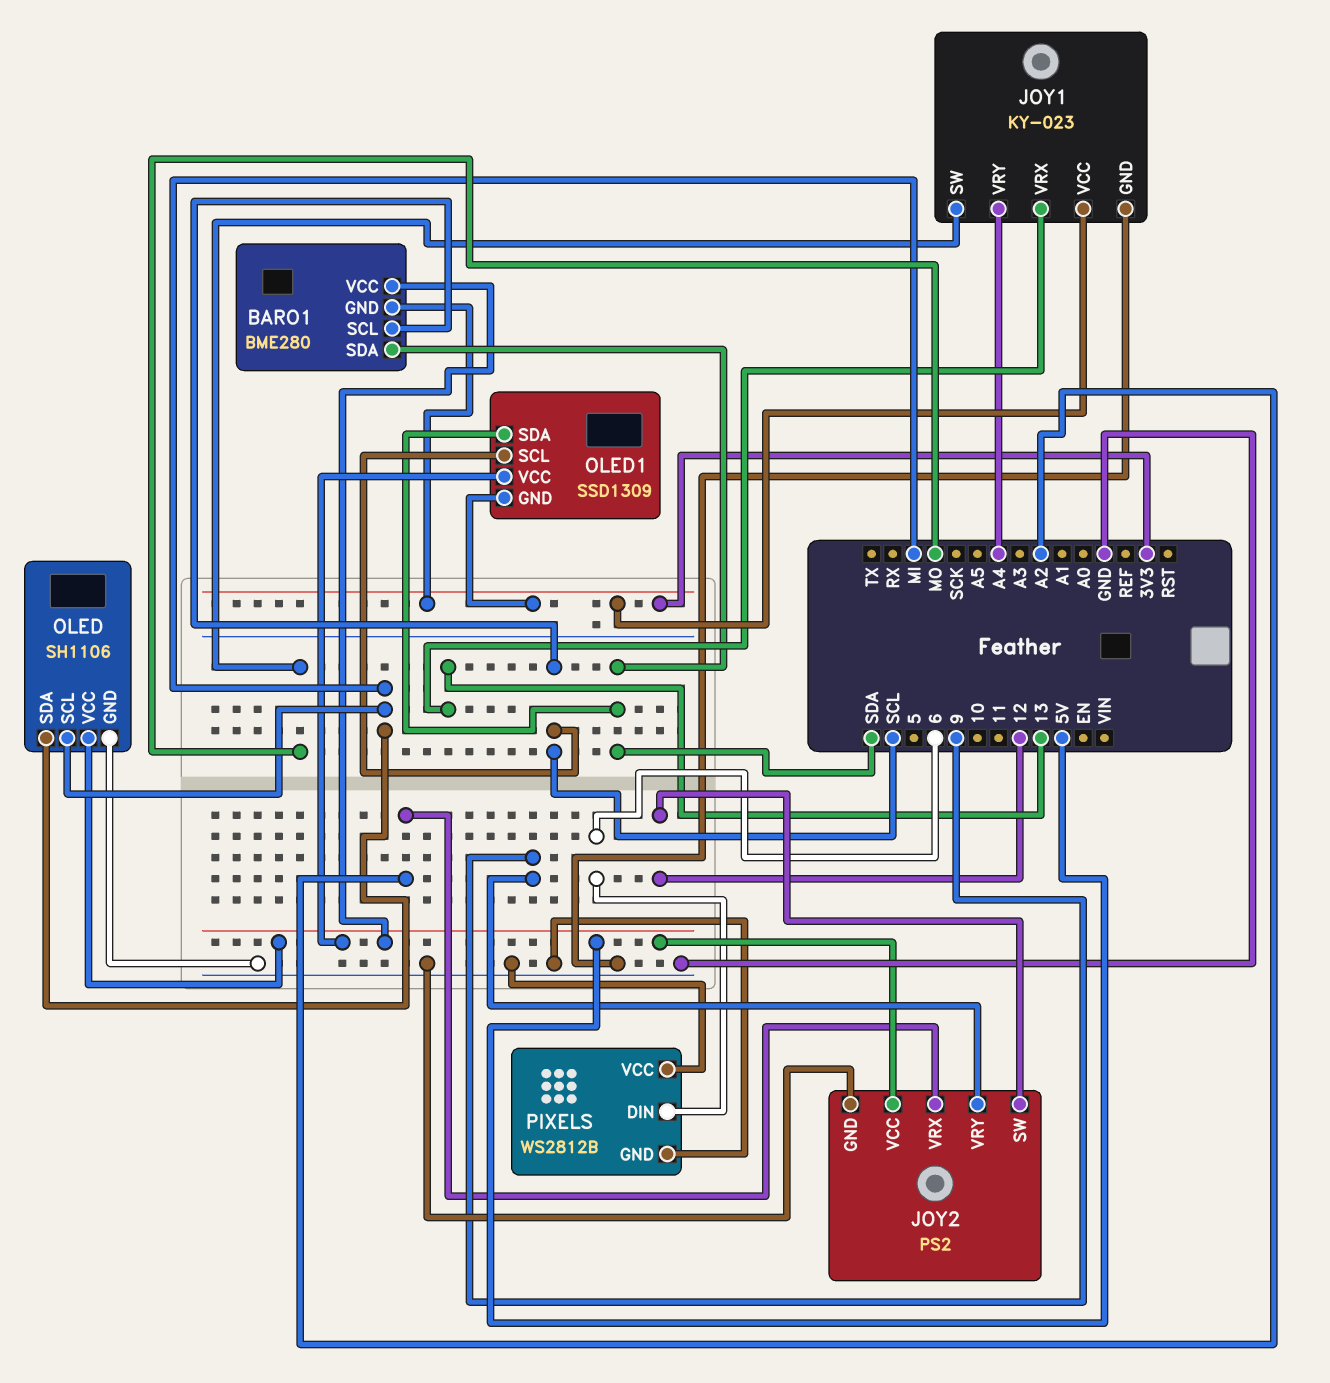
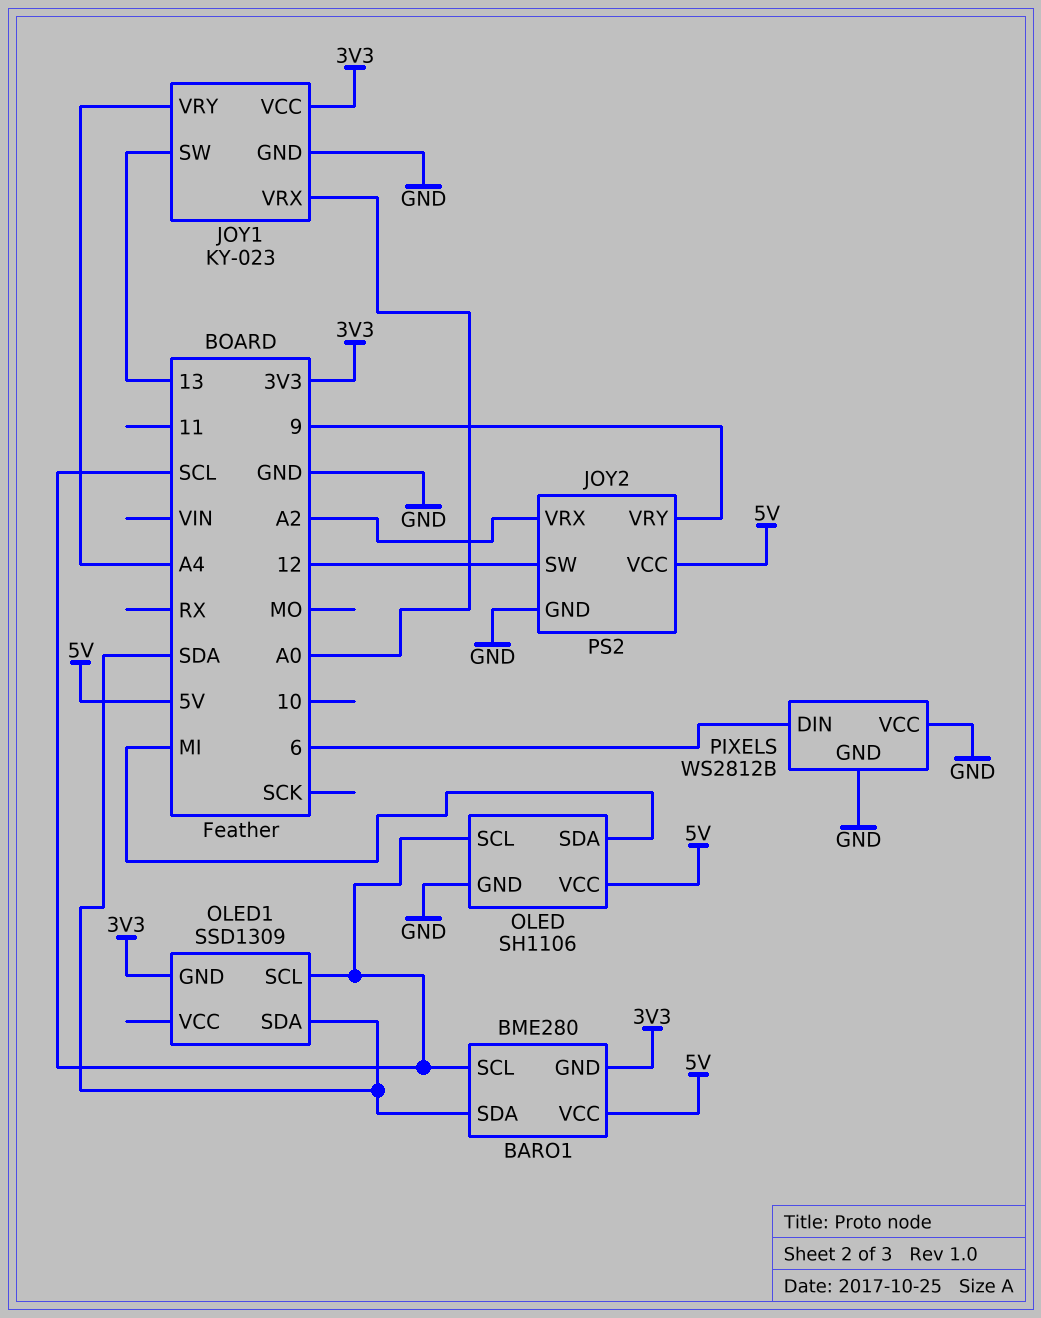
JOY1 pin SW: MO -> 13
JOY1 pin VRX: 13 -> A0
OLED pin SCL: MI -> SCL
OLED1 pin VCC: 5V -> none

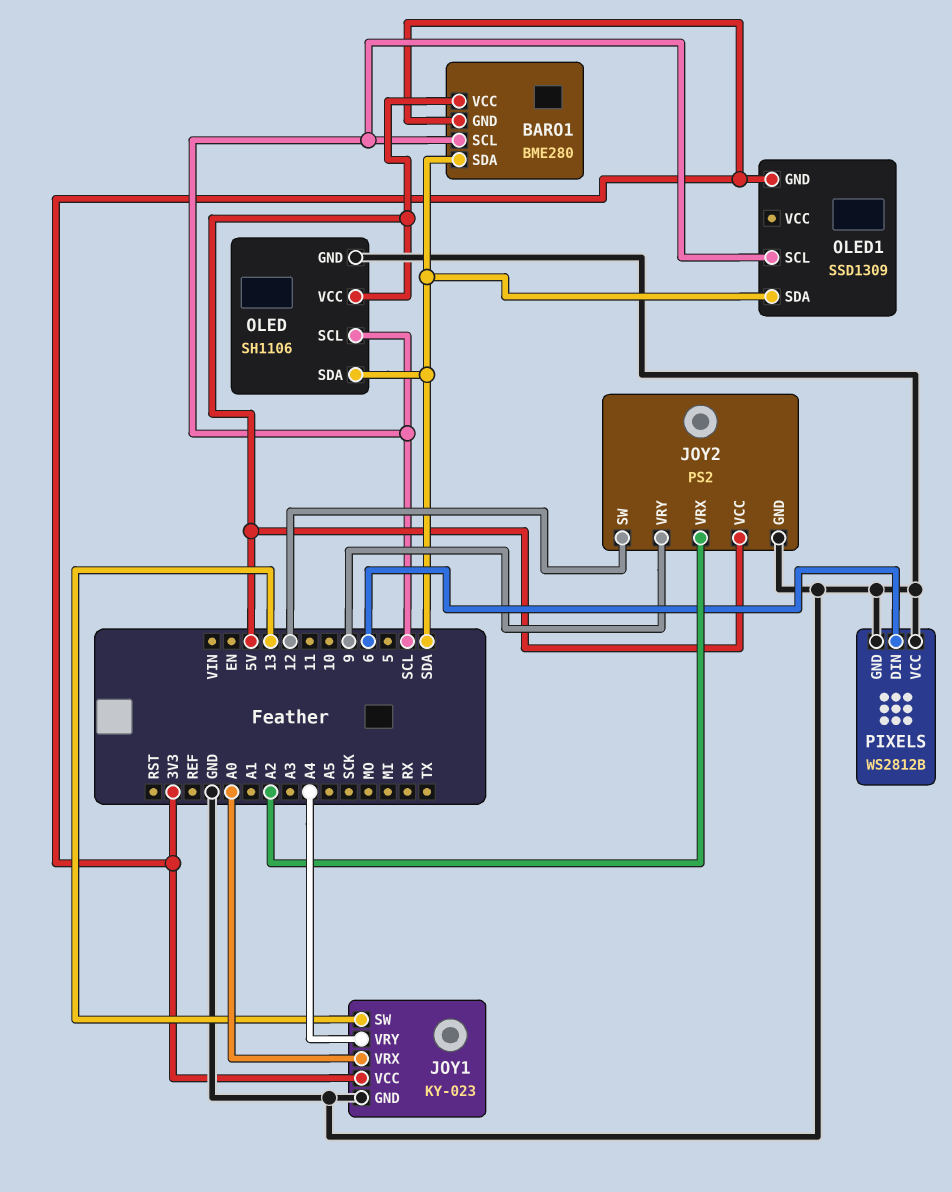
OLED pin SDA: MI -> SDA

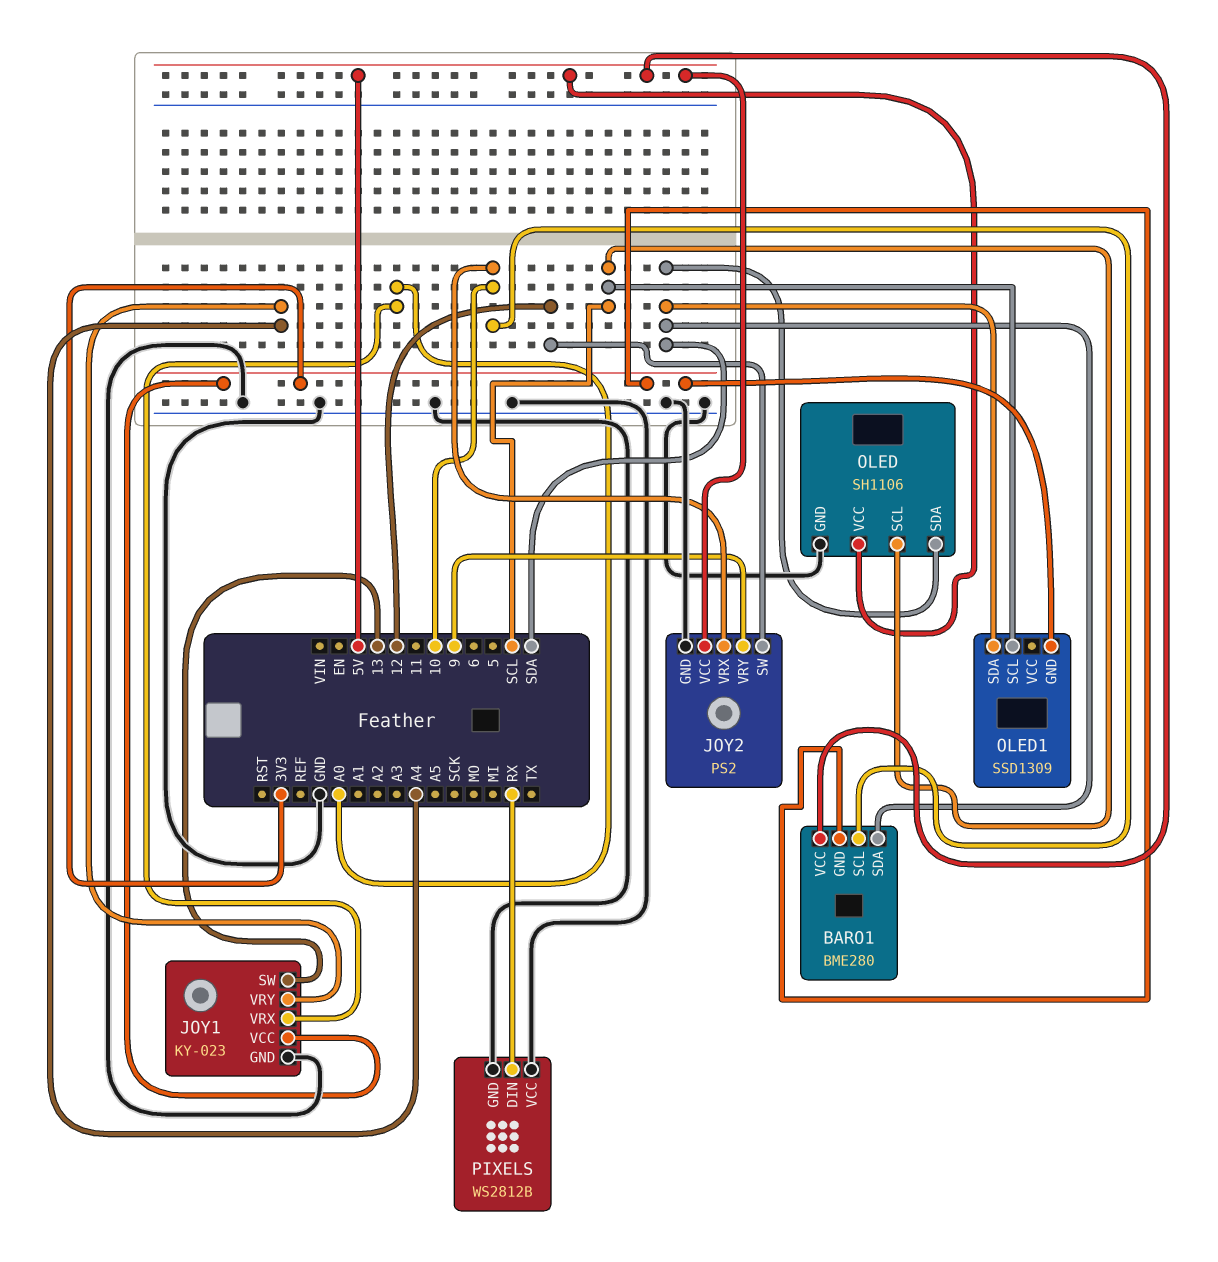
BARO1 pin SCL: SCL -> 10
JOY2 pin VRX: A2 -> 10
PIXELS pin DIN: 6 -> RX

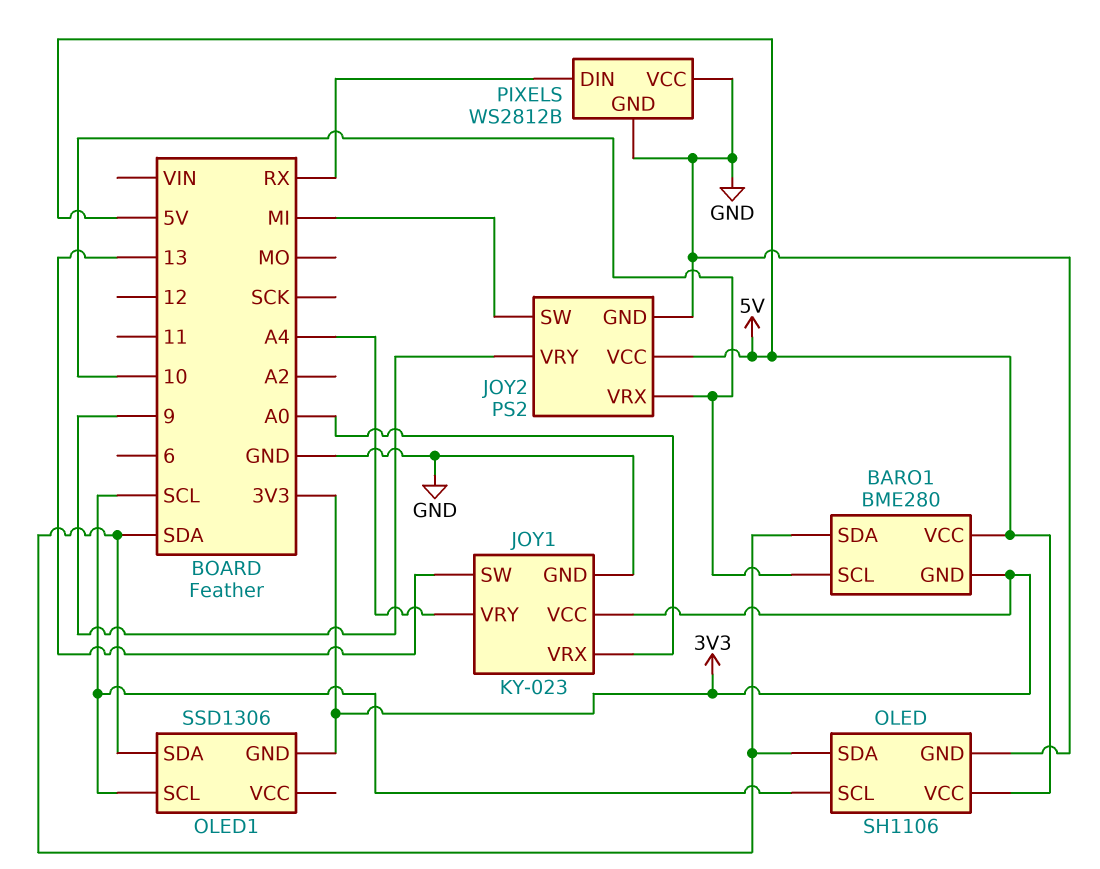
JOY2 pin SW: 12 -> MI
OLED1: SSD1309 -> SSD1306

